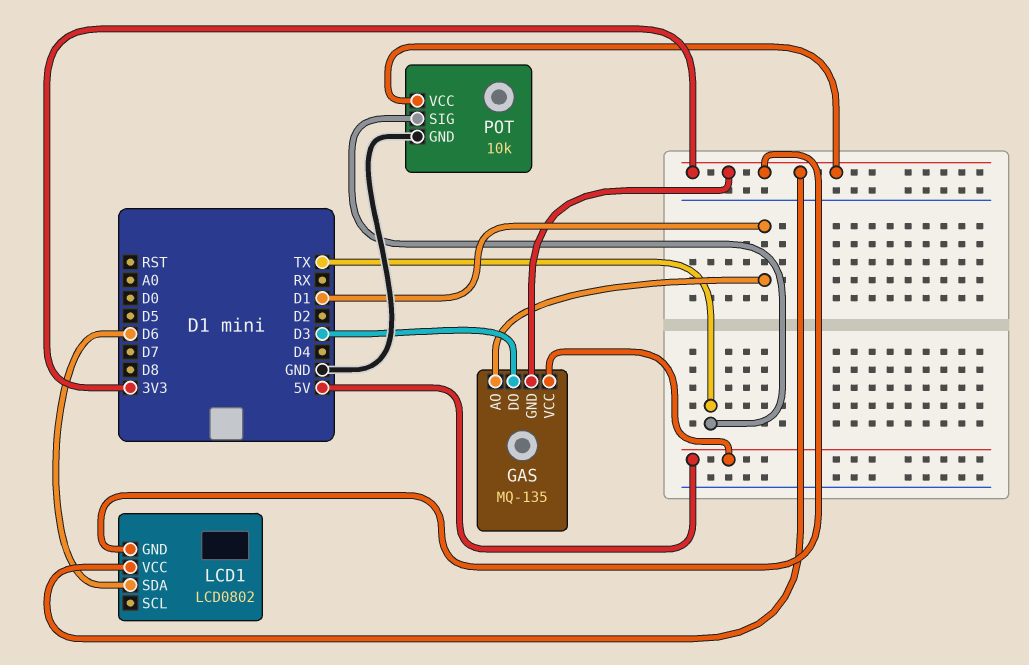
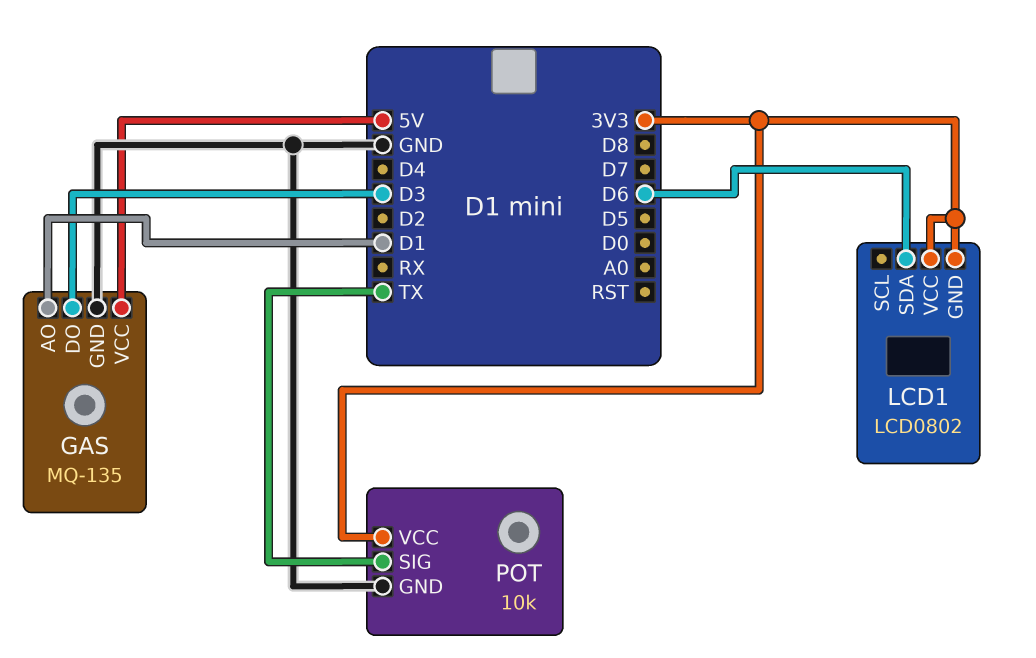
GAS pin GND: 3V3 -> GND

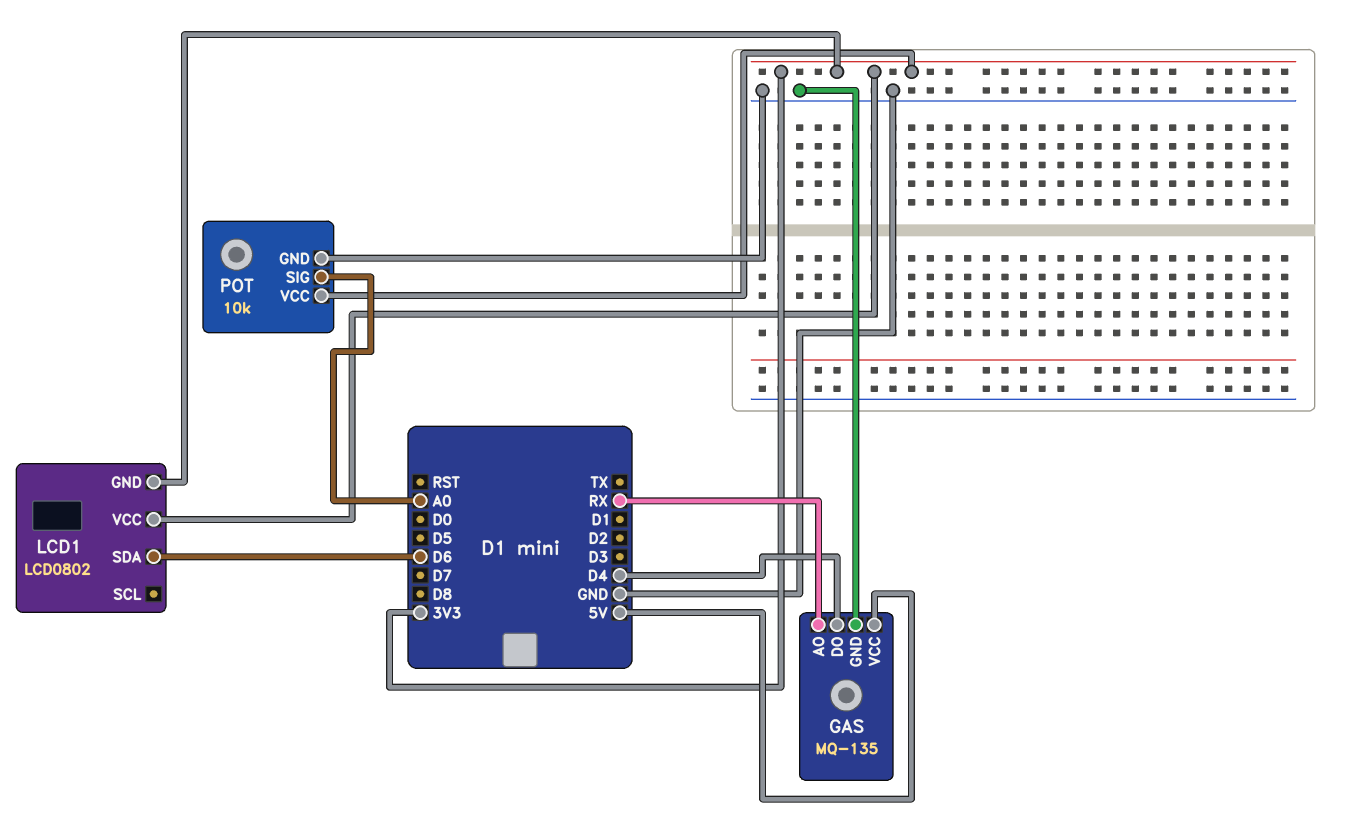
GAS pin AO: D1 -> RX
GAS pin DO: D3 -> D4
POT pin SIG: TX -> A0

